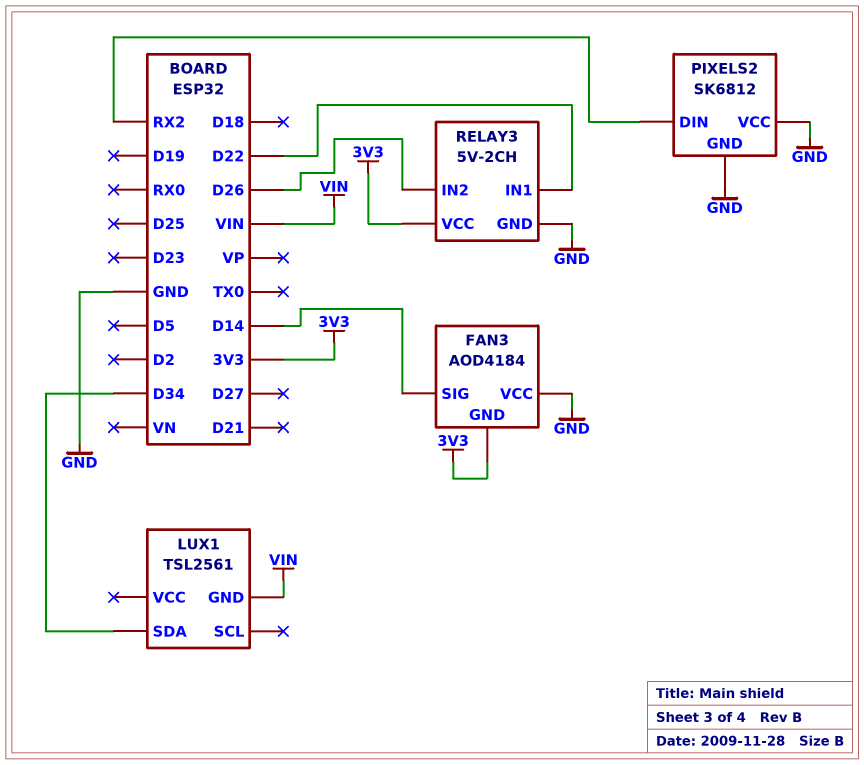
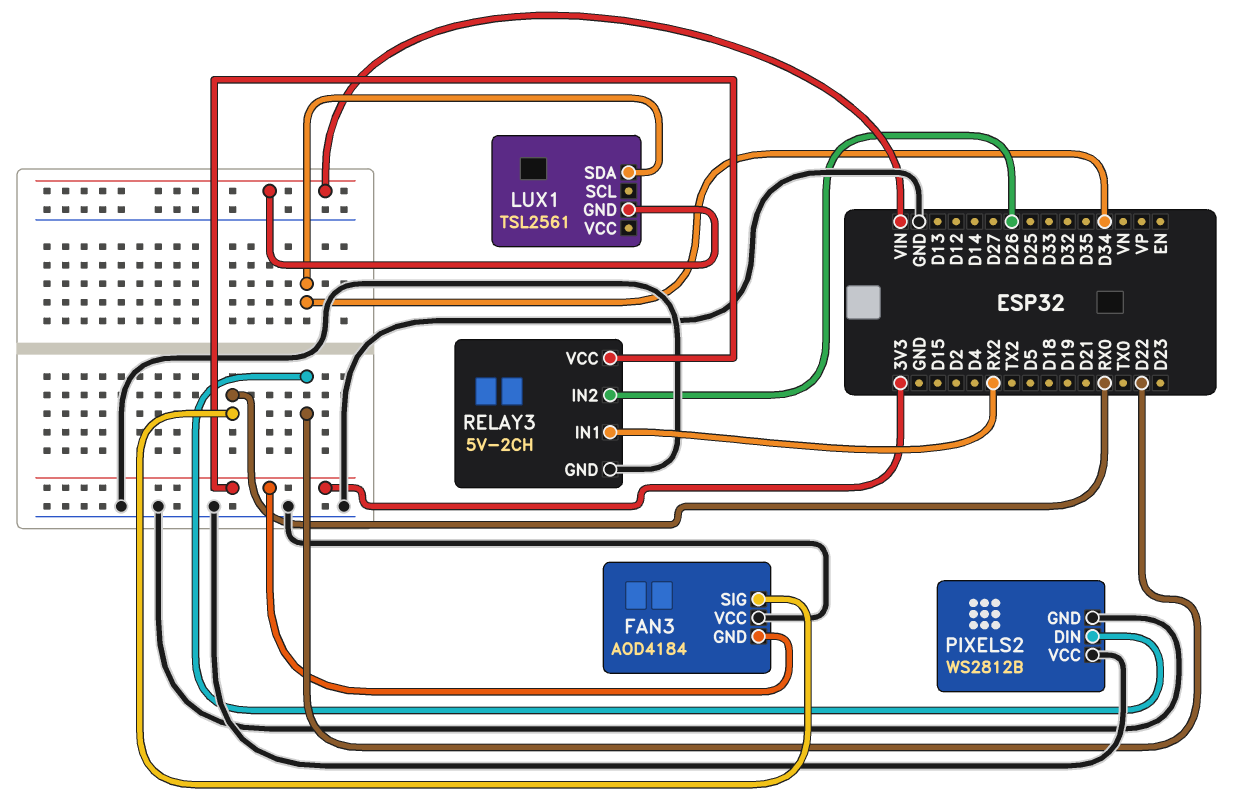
FAN3 pin SIG: D14 -> RX0
PIXELS2: SK6812 -> WS2812B
PIXELS2 pin DIN: RX2 -> D22
RELAY3 pin IN1: D22 -> RX2

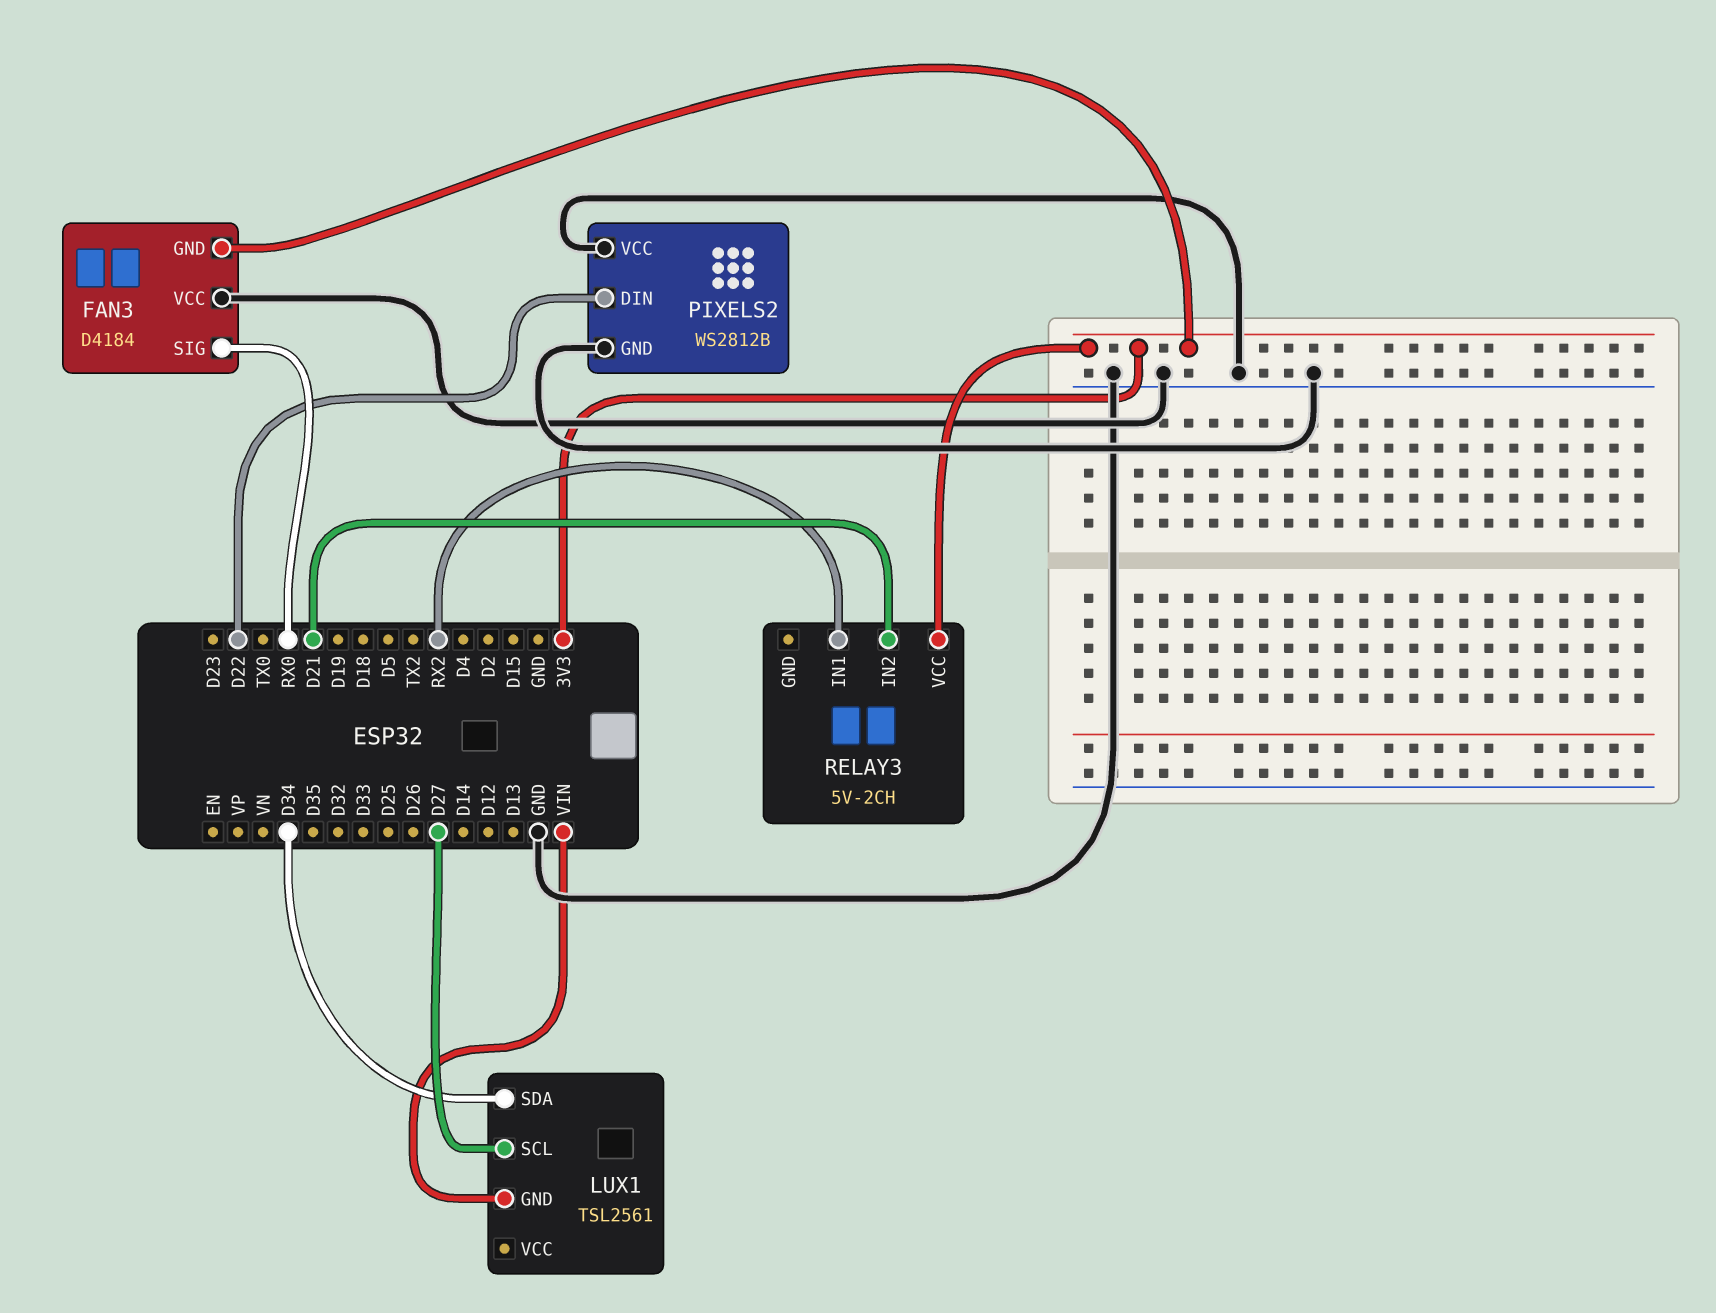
FAN3: AOD4184 -> D4184
LUX1 pin SCL: none -> D27
RELAY3 pin GND: GND -> none
RELAY3 pin IN2: D26 -> D21

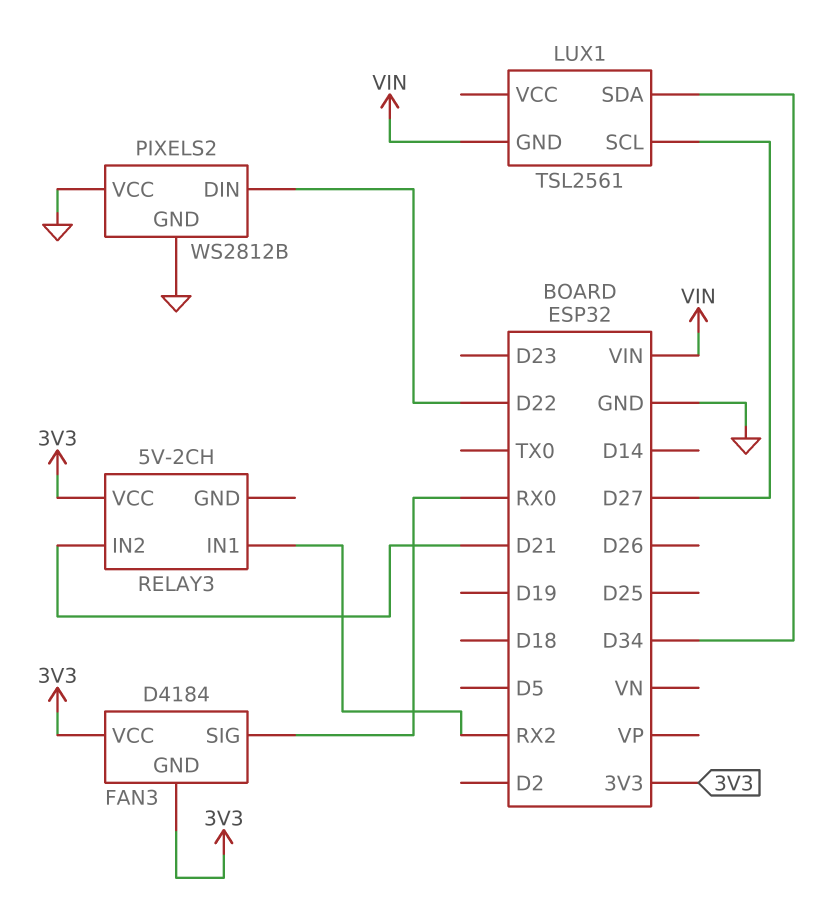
FAN3 pin VCC: GND -> 3V3

